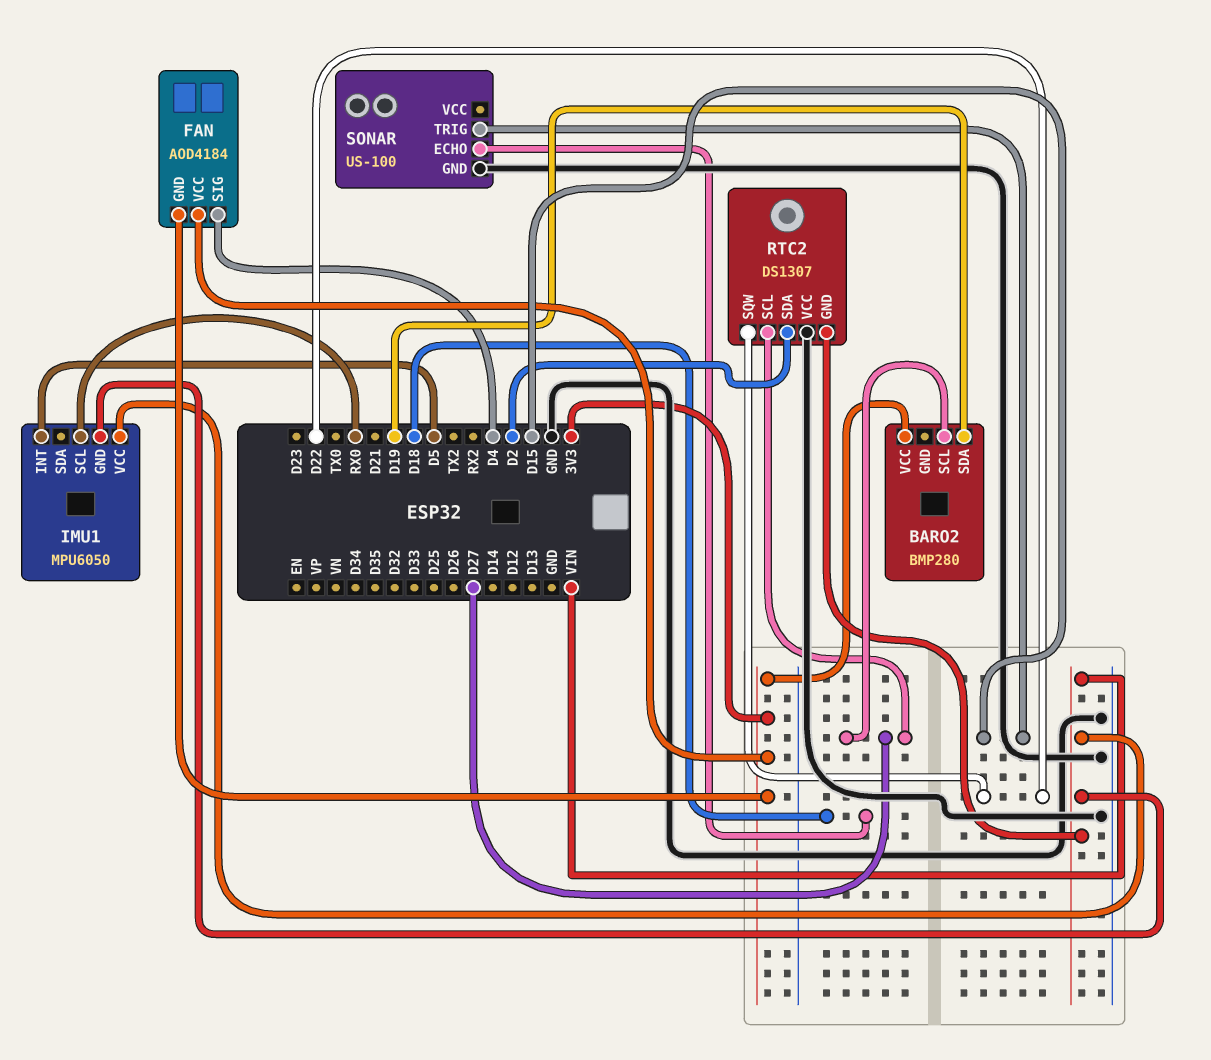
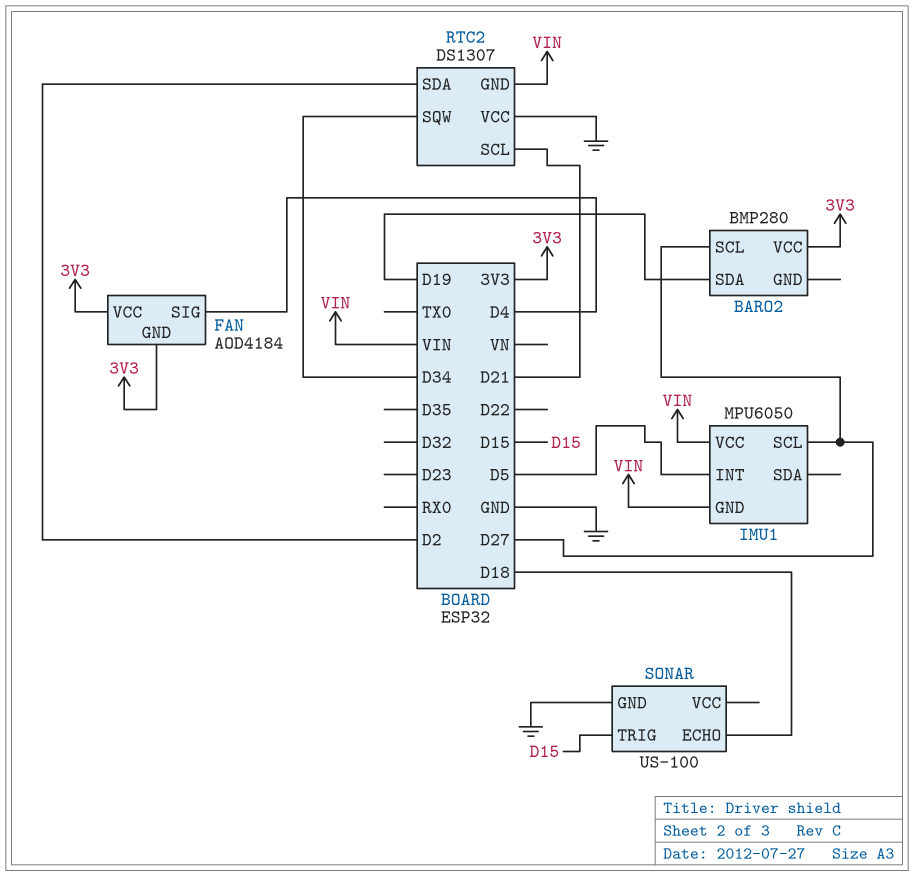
IMU1 pin SCL: RX0 -> D27
RTC2 pin SCL: D27 -> D21
RTC2 pin SQW: D22 -> D34

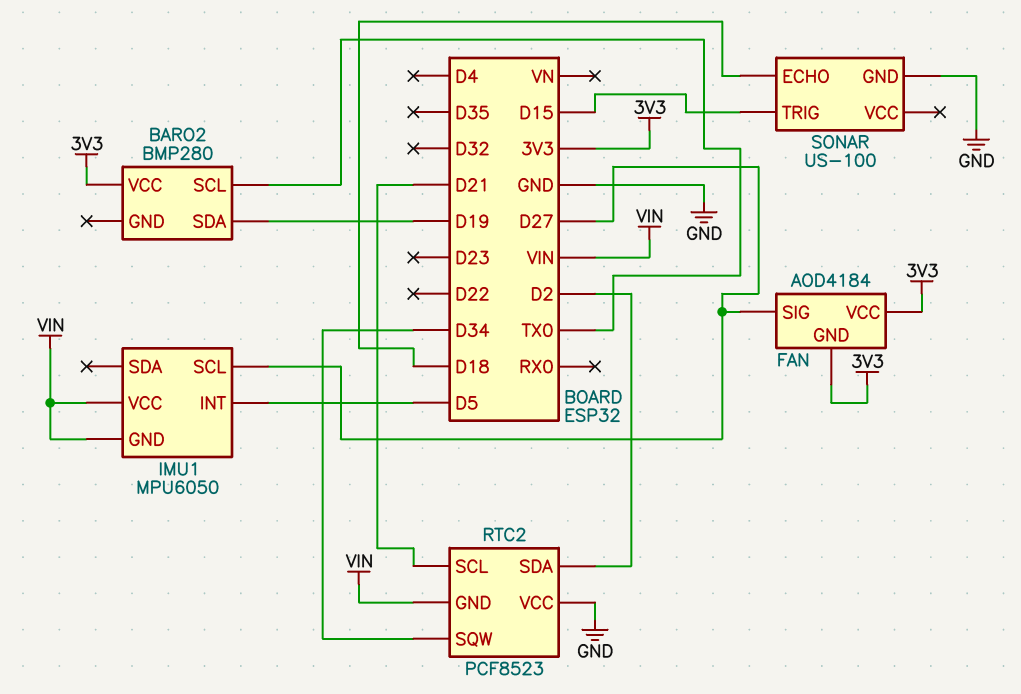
BARO2 pin SCL: D27 -> TX0
FAN pin SIG: D4 -> D27
RTC2: DS1307 -> PCF8523

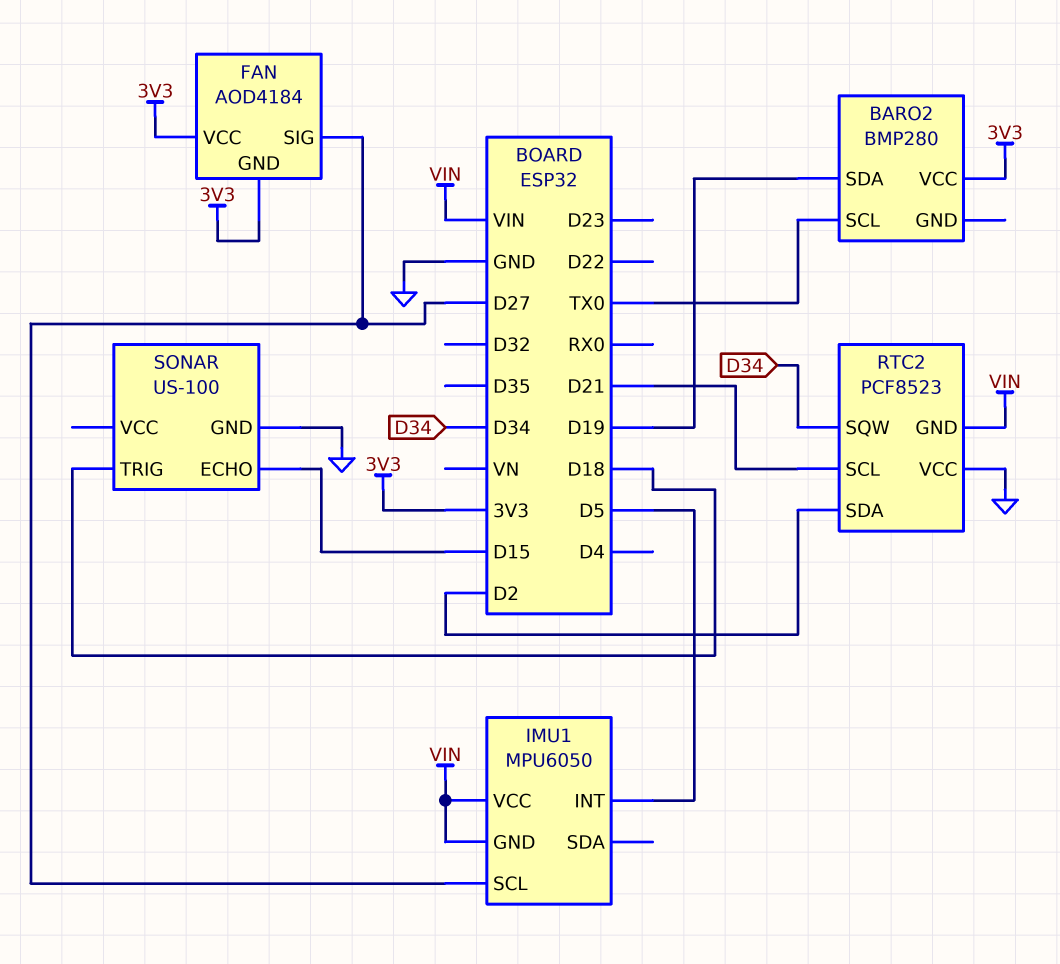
SONAR pin ECHO: D18 -> D15
SONAR pin TRIG: D15 -> D18

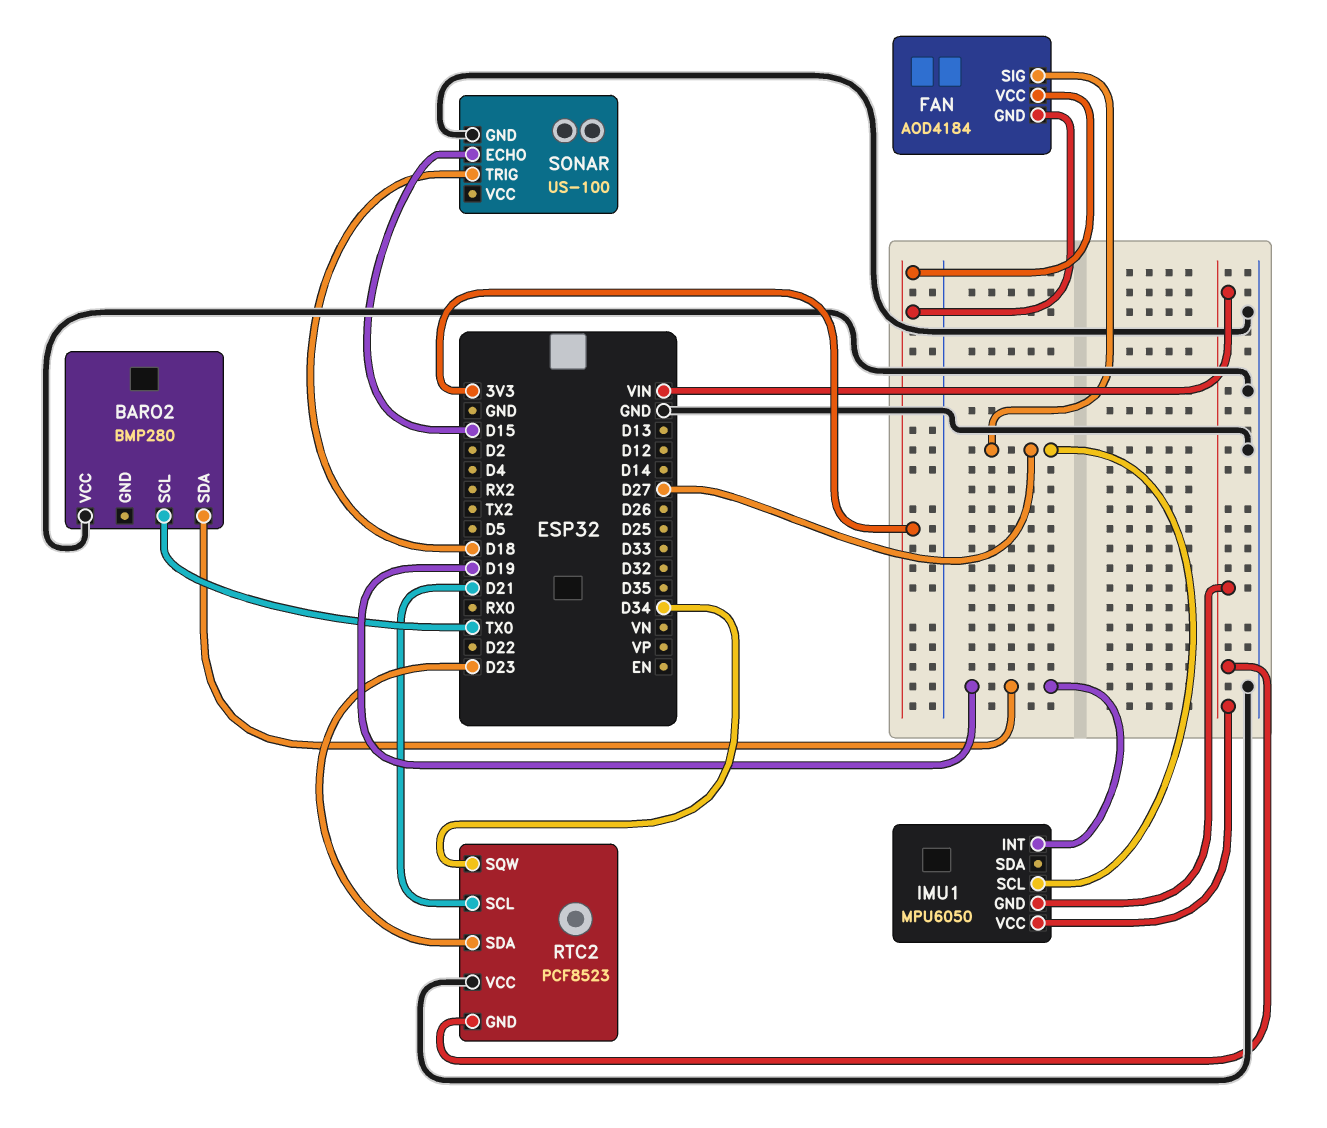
BARO2 pin VCC: 3V3 -> GND
IMU1 pin INT: D5 -> D19
RTC2 pin SDA: D2 -> D23

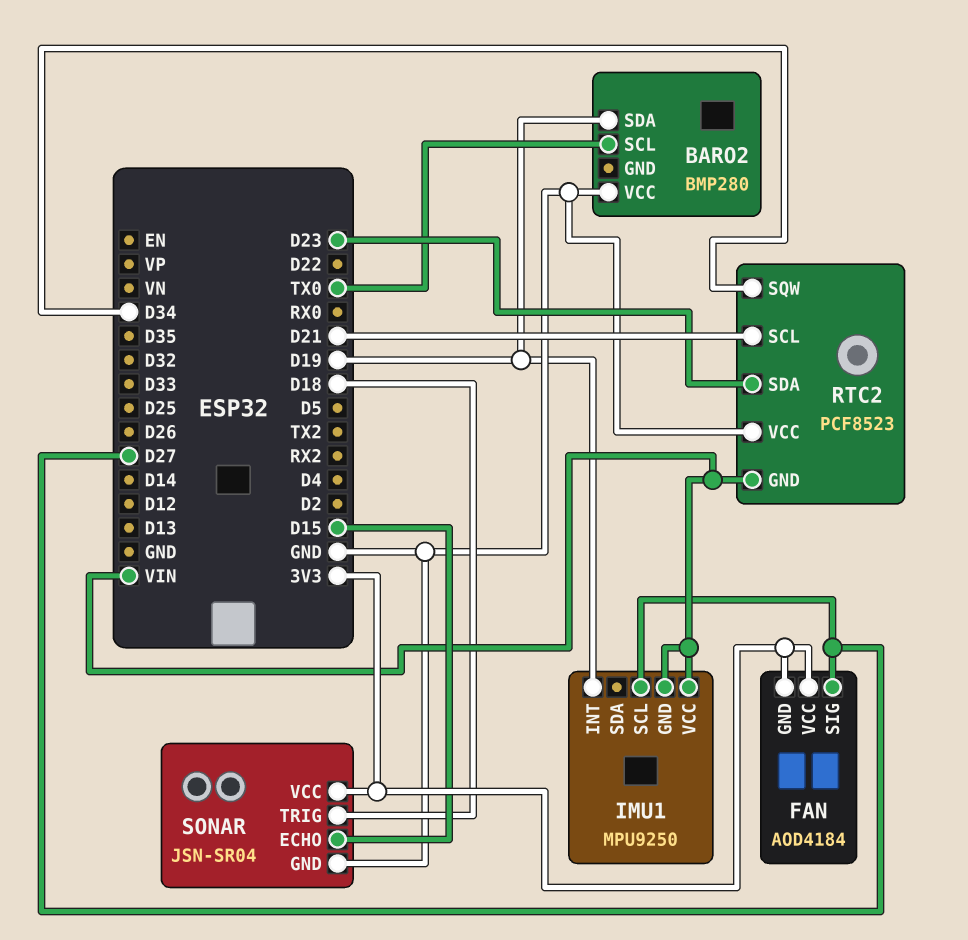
IMU1: MPU6050 -> MPU9250
SONAR: US-100 -> JSN-SR04
SONAR pin VCC: none -> 3V3

